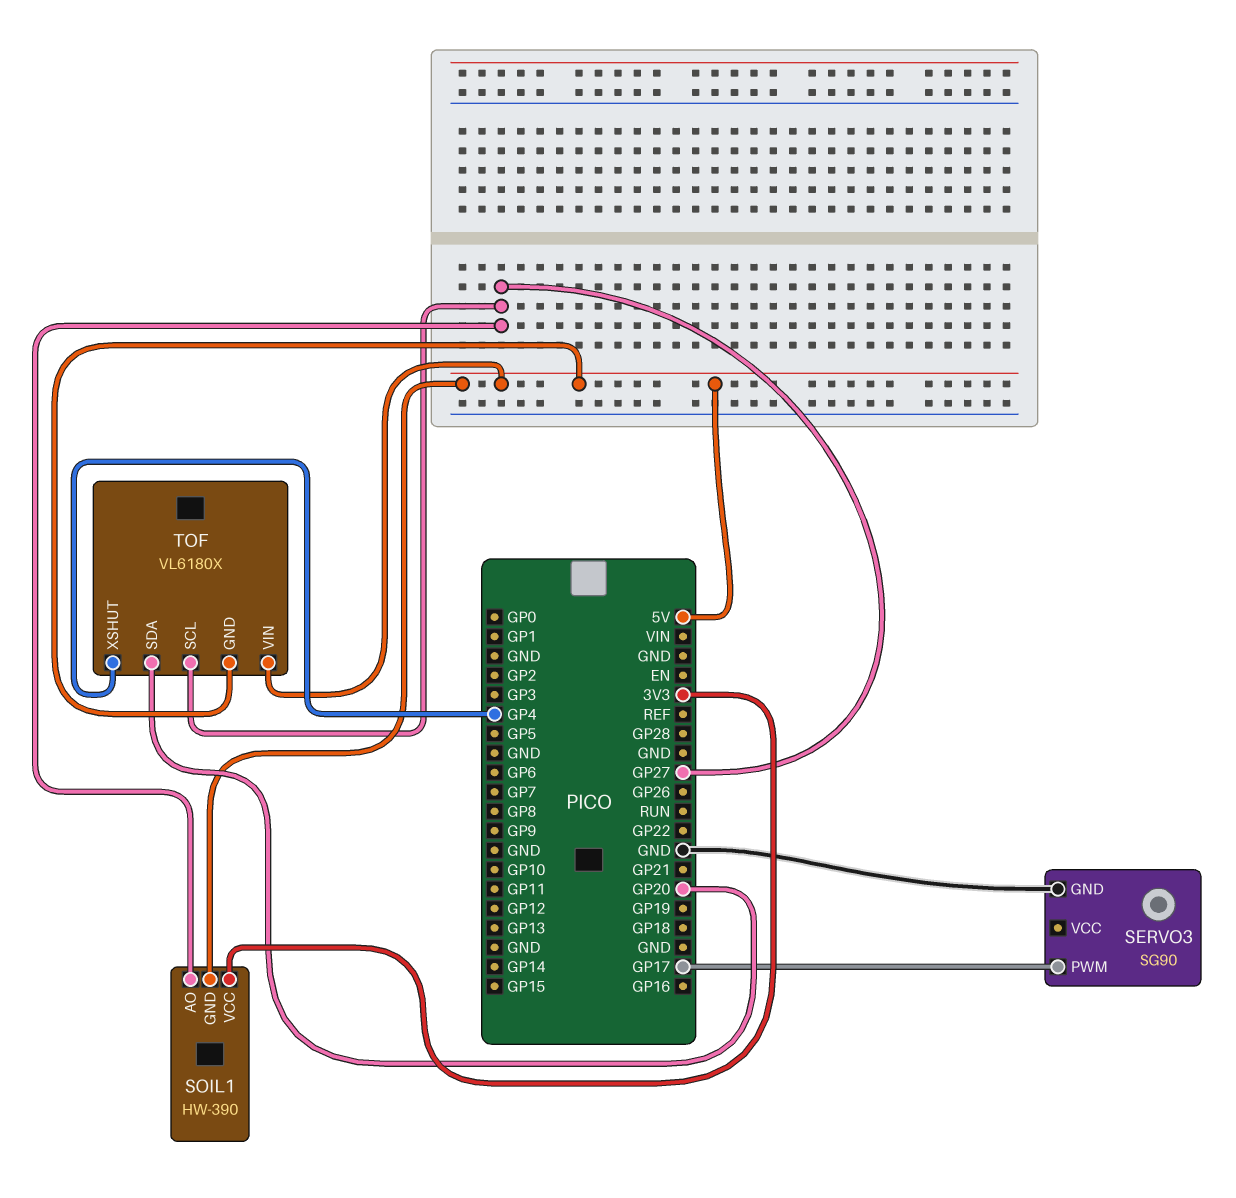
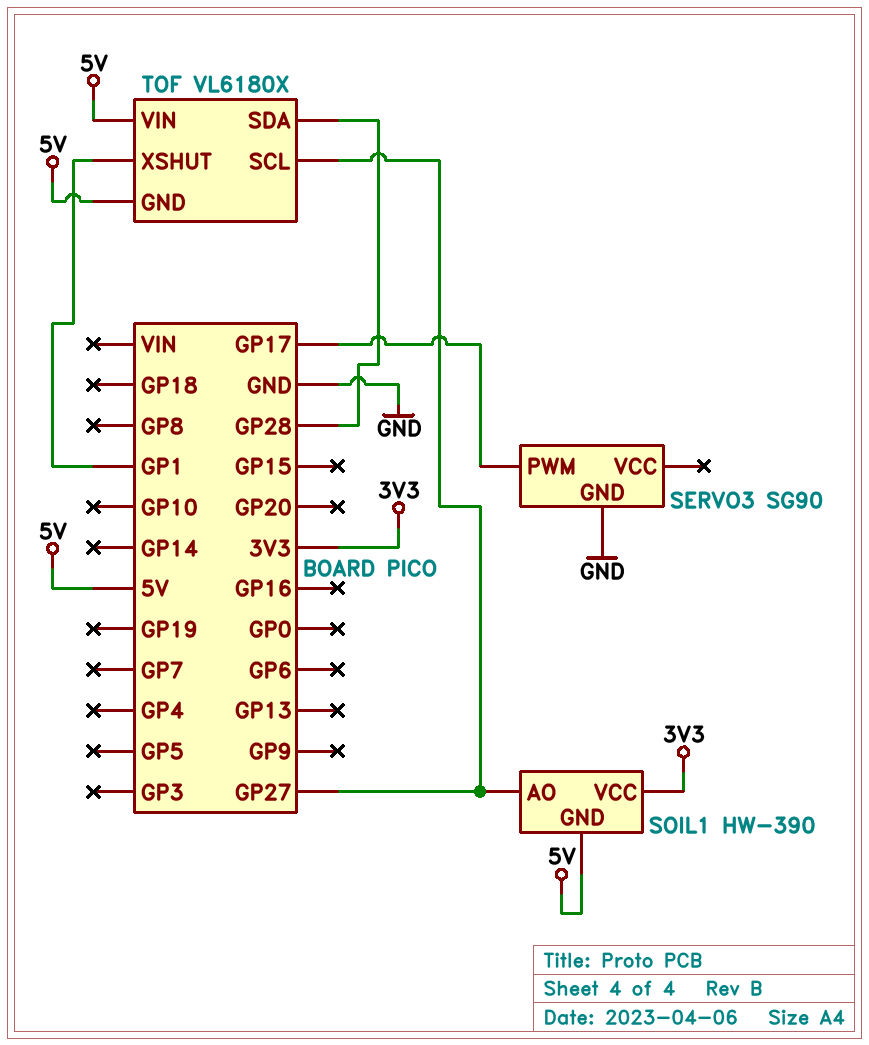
TOF pin SDA: GP20 -> GP28
TOF pin XSHUT: GP4 -> GP1

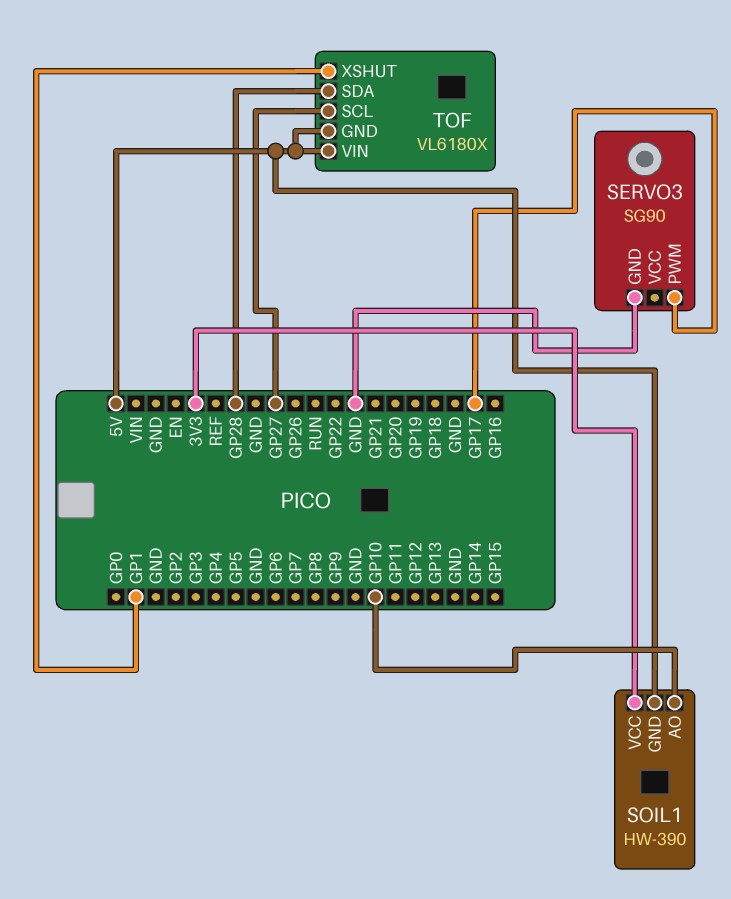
SOIL1 pin AO: GP27 -> GP10

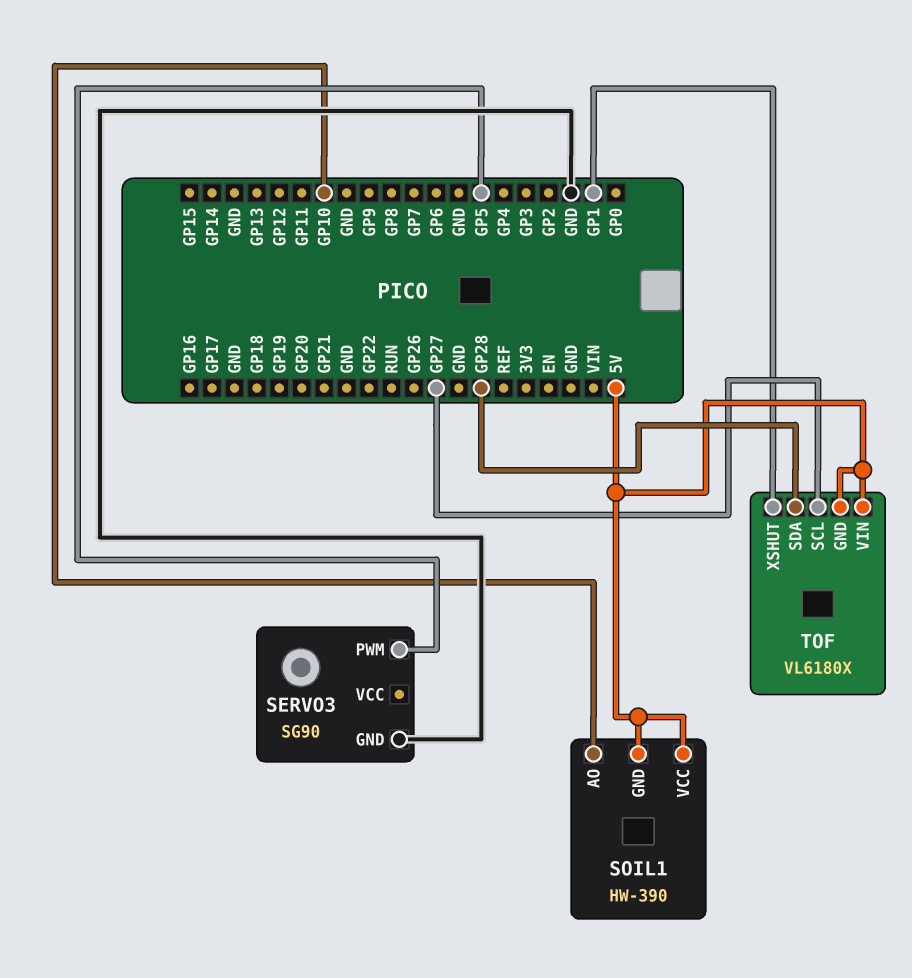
SERVO3 pin PWM: GP17 -> GP5
SOIL1 pin VCC: 3V3 -> 5V

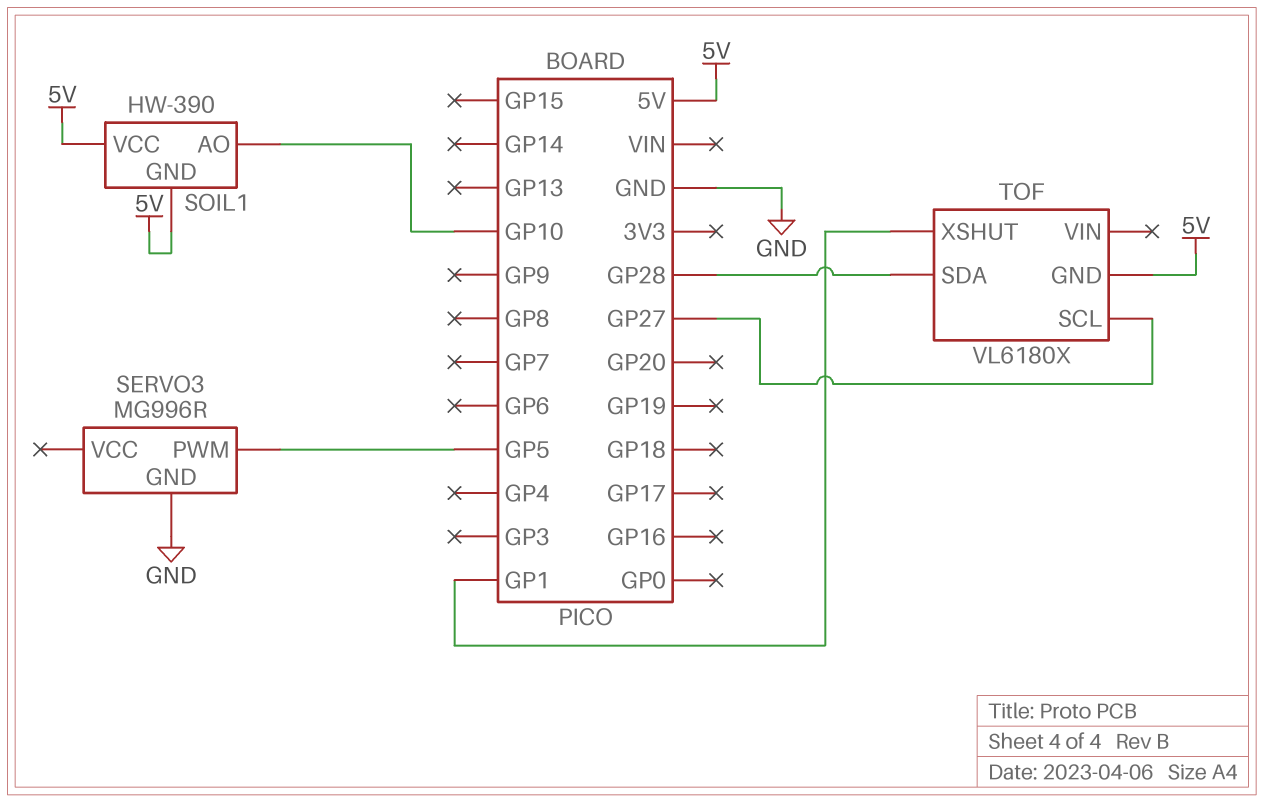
SERVO3: SG90 -> MG996R
TOF pin VIN: 5V -> none

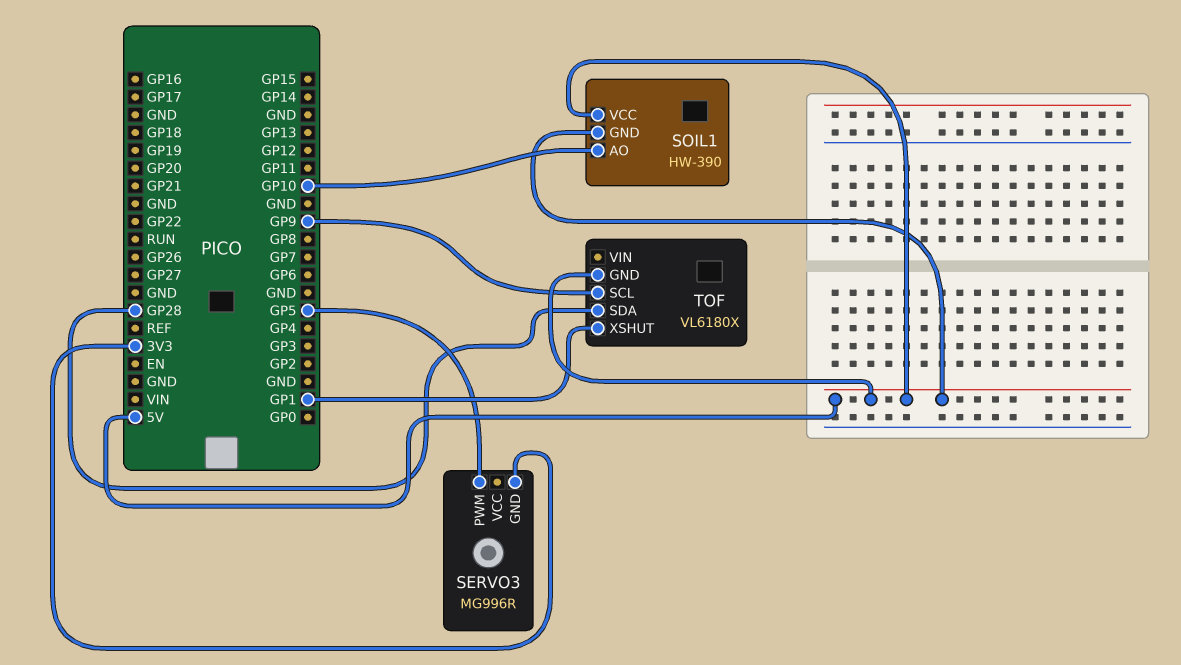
SERVO3 pin GND: GND -> 3V3
TOF pin SCL: GP27 -> GP9

